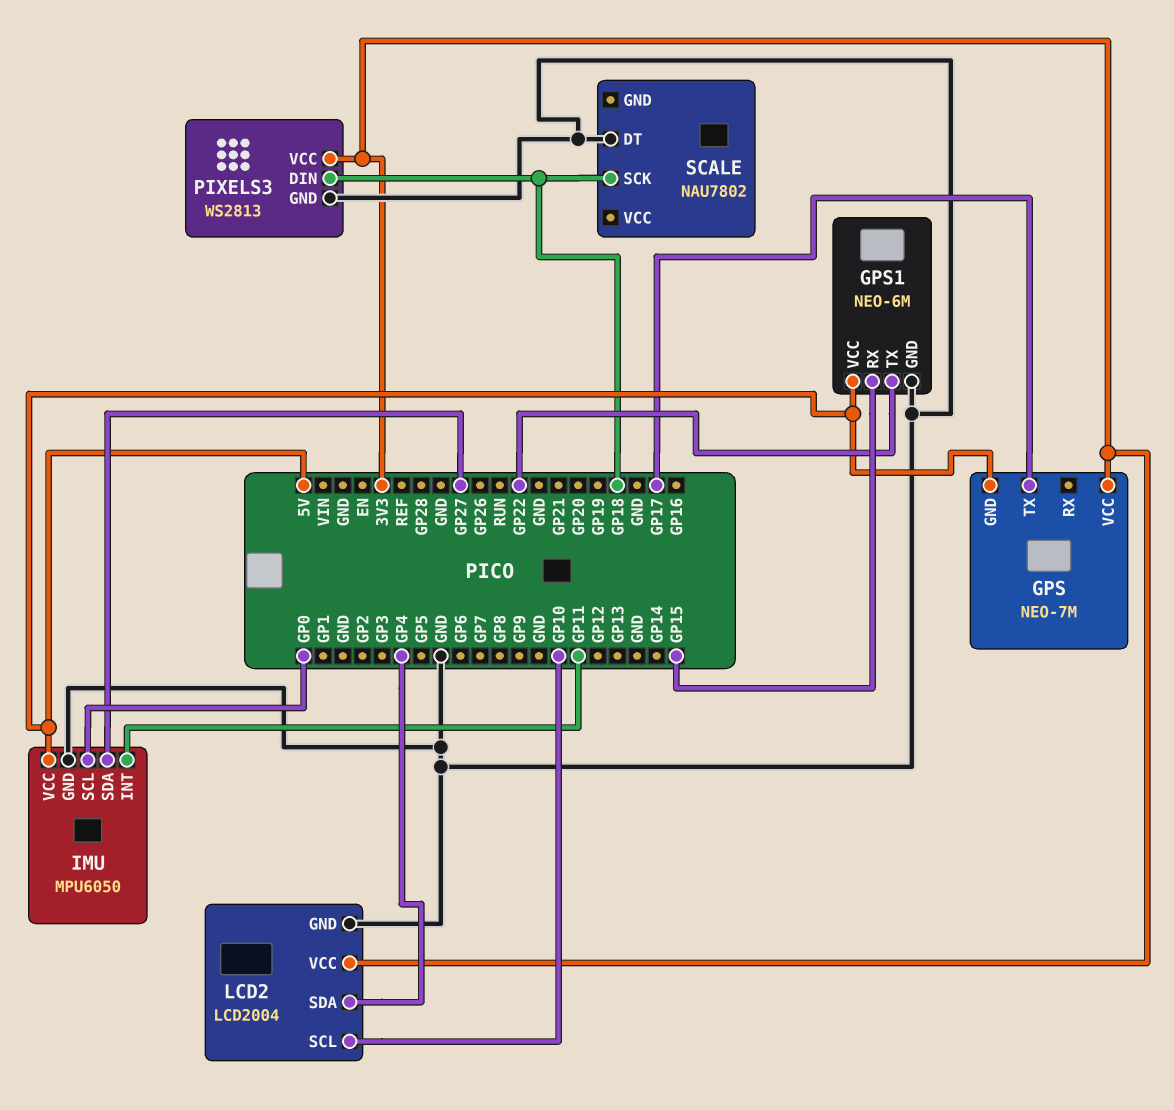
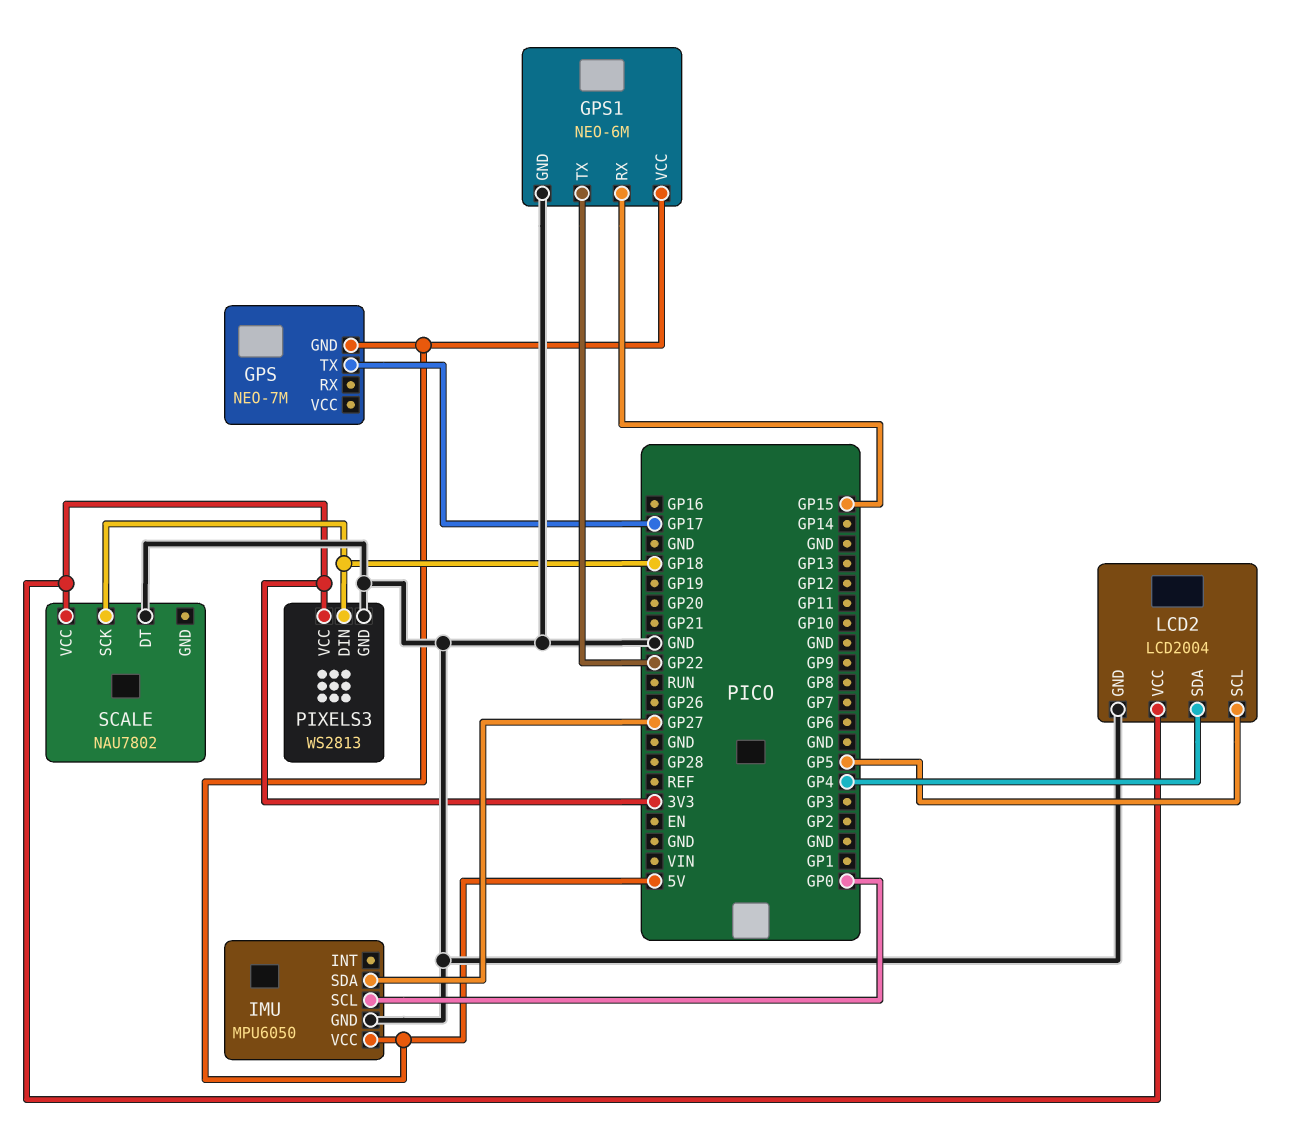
GPS pin VCC: 3V3 -> none
IMU pin INT: GP11 -> none
LCD2 pin SCL: GP10 -> GP5
SCALE pin VCC: none -> 3V3

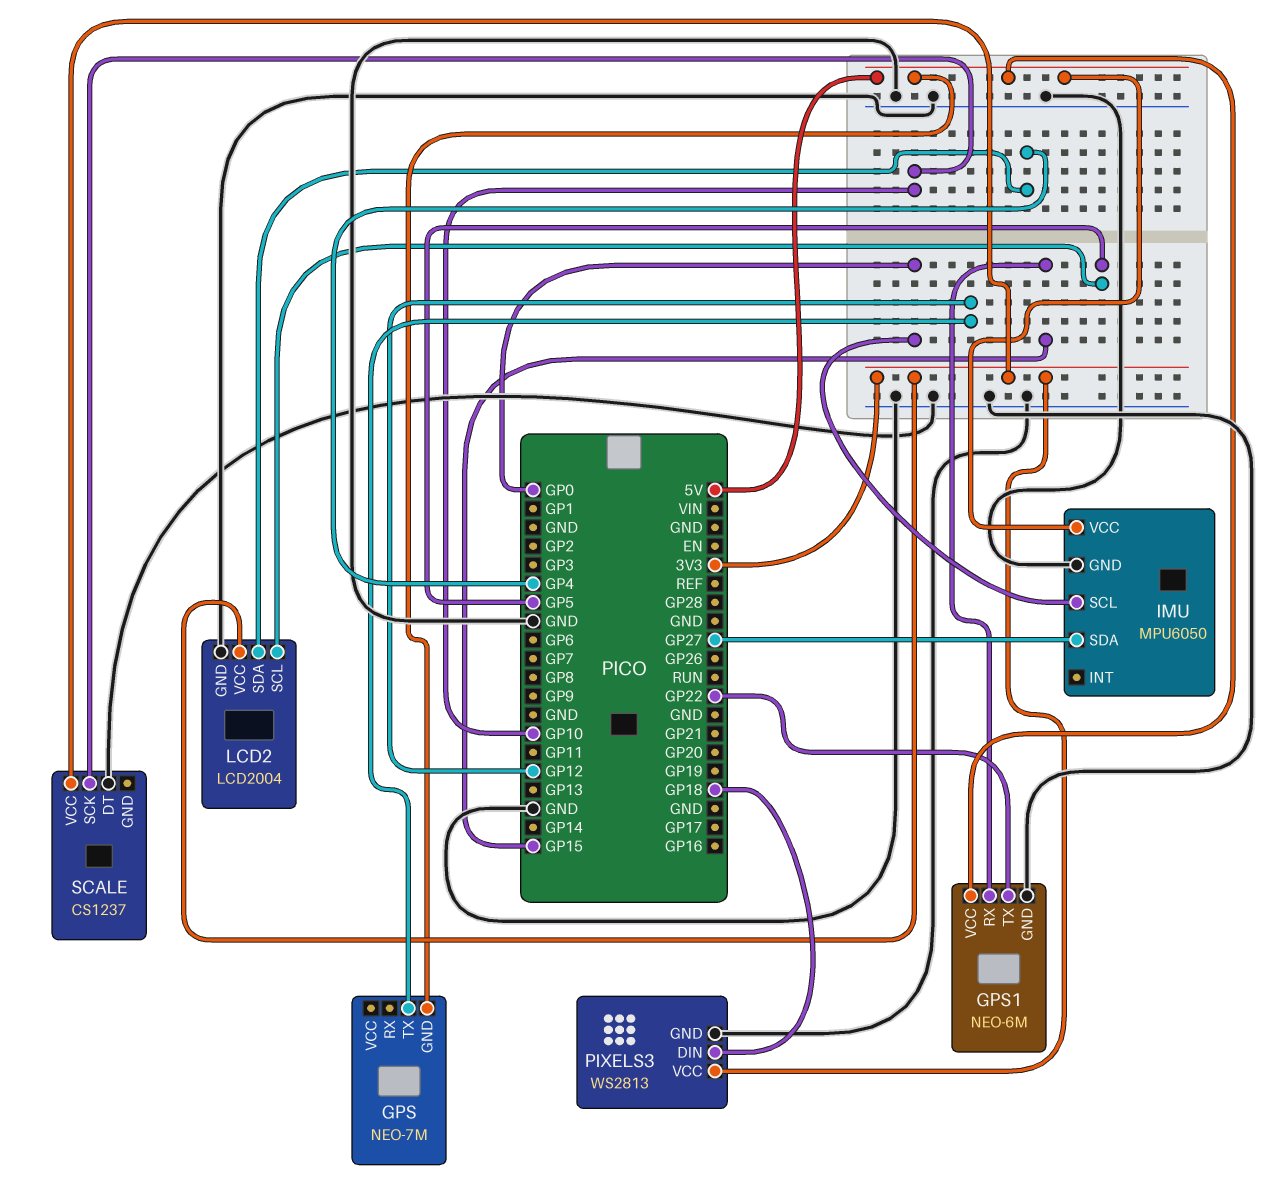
GPS pin TX: GP17 -> GP12
SCALE: NAU7802 -> CS1237
SCALE pin SCK: GP18 -> GP10

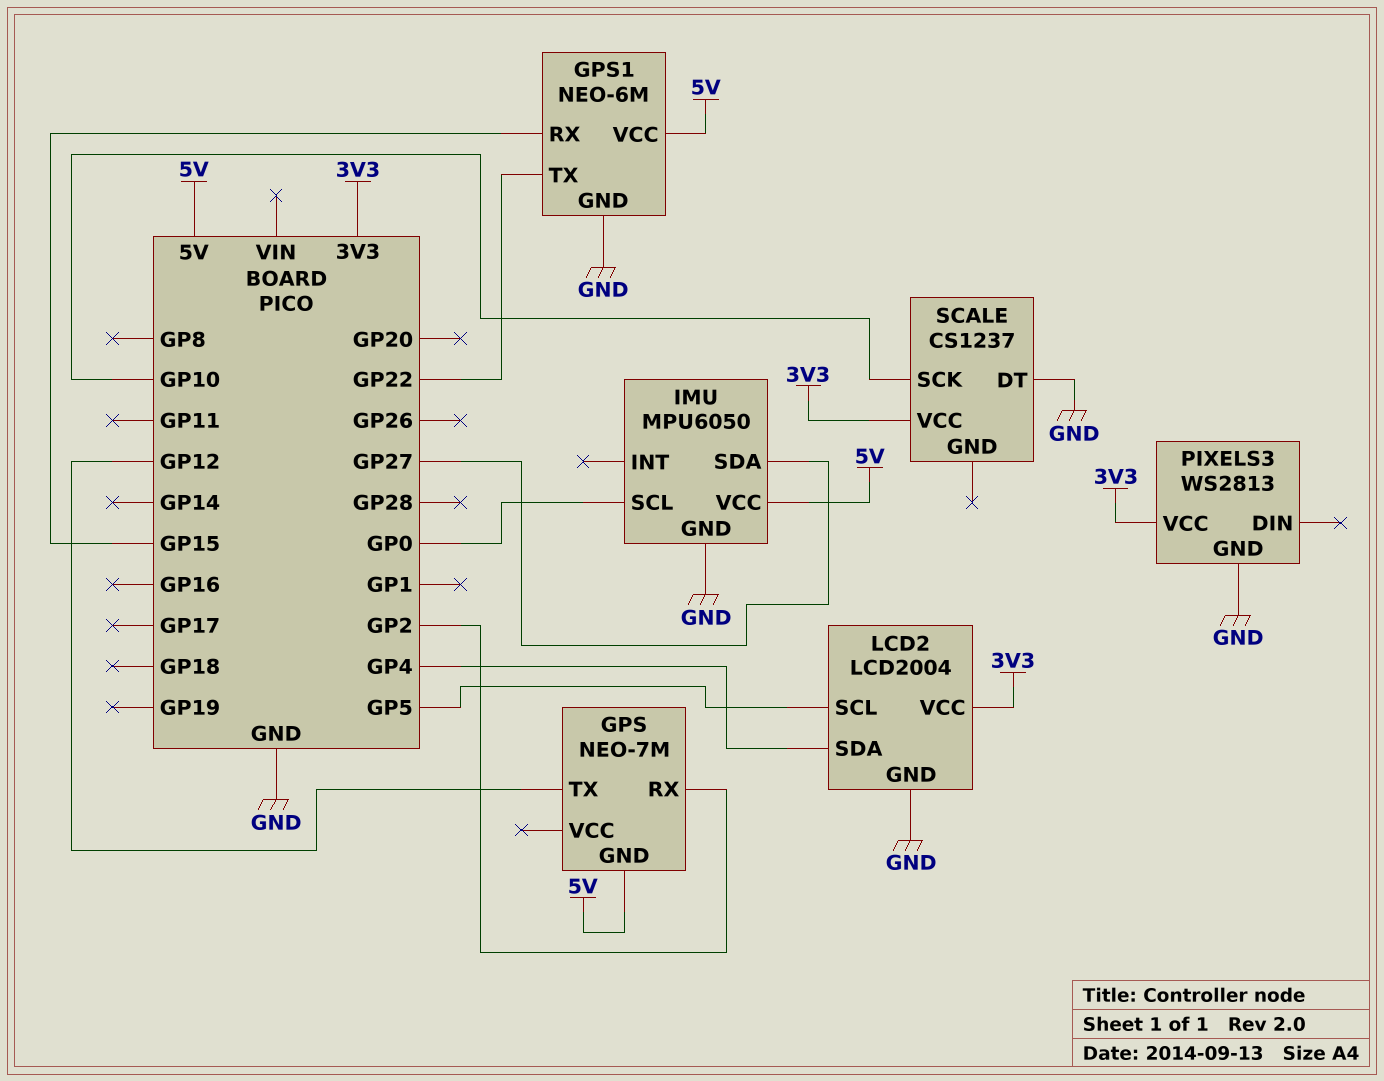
GPS pin RX: none -> GP2
PIXELS3 pin DIN: GP18 -> none

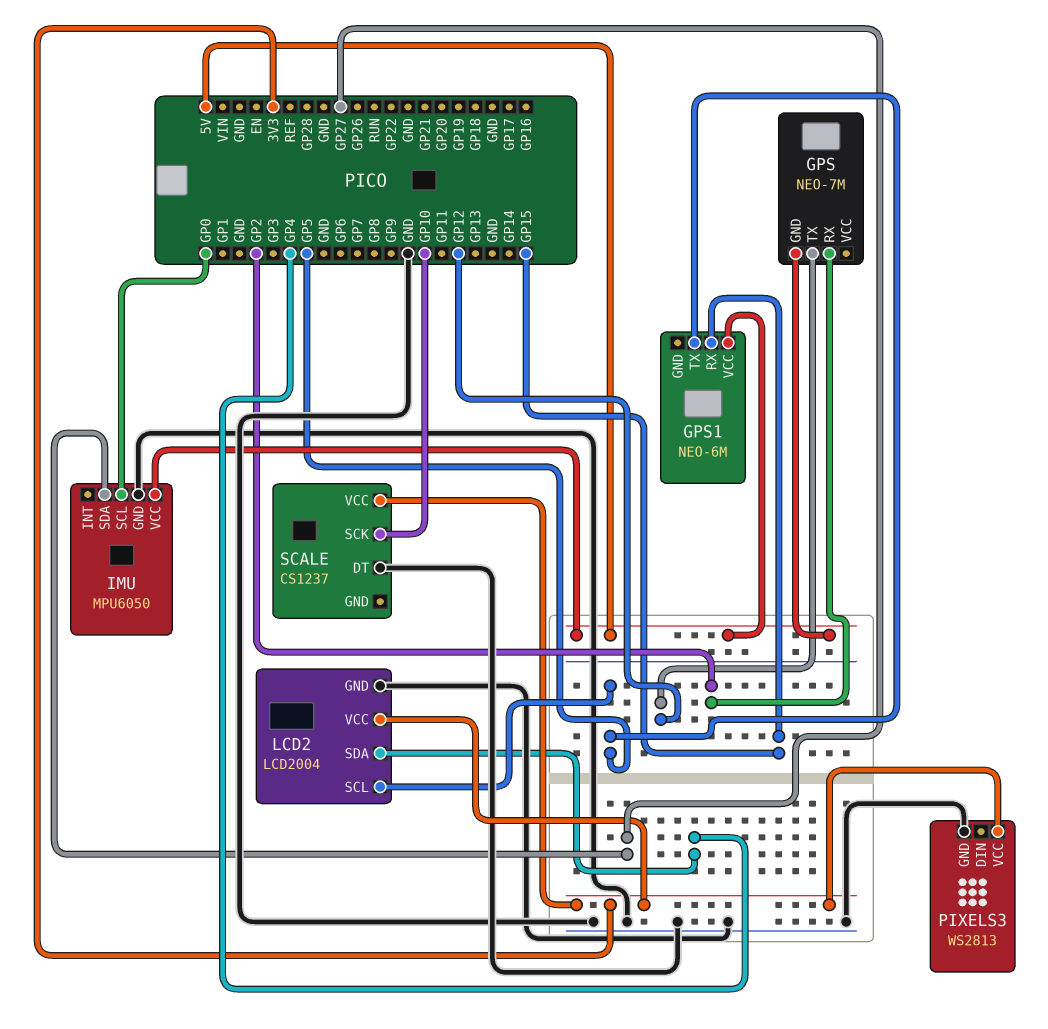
GPS1 pin GND: GND -> none
GPS1 pin TX: GP22 -> GP5

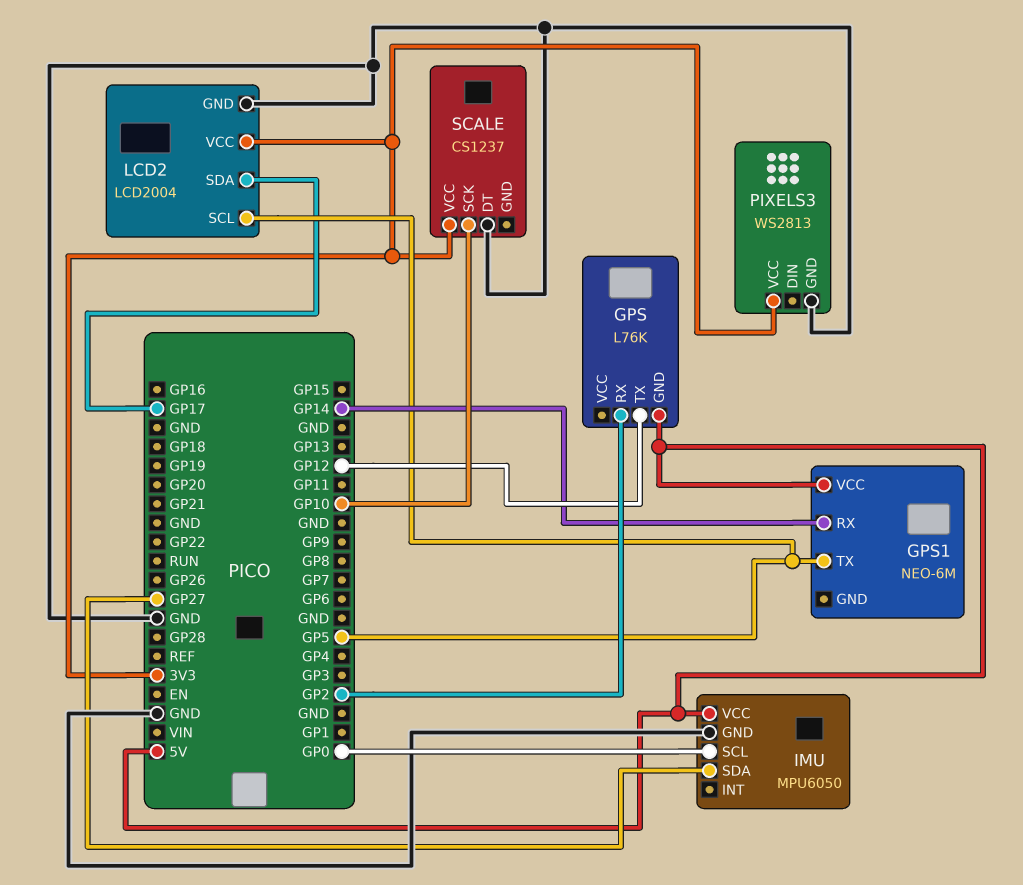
GPS: NEO-7M -> L76K
GPS1 pin RX: GP15 -> GP14
LCD2 pin SDA: GP4 -> GP17

